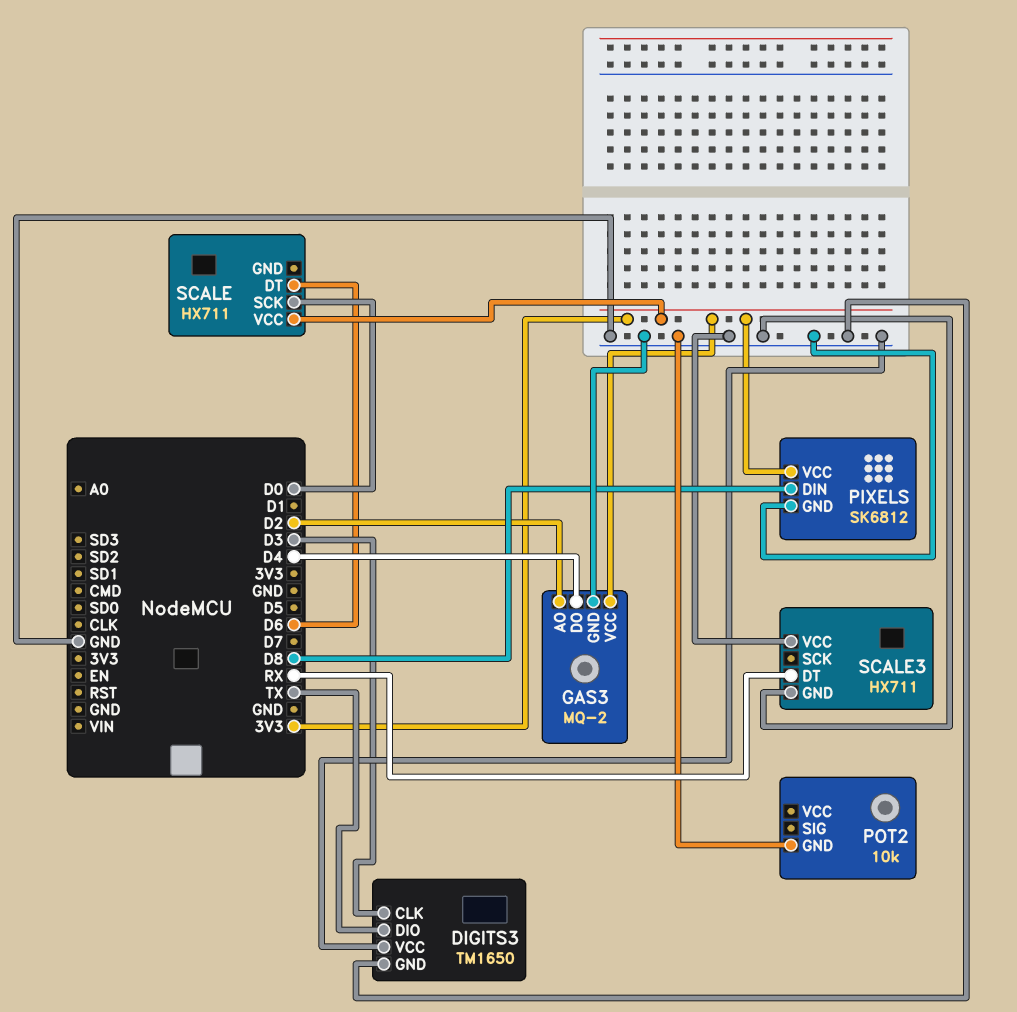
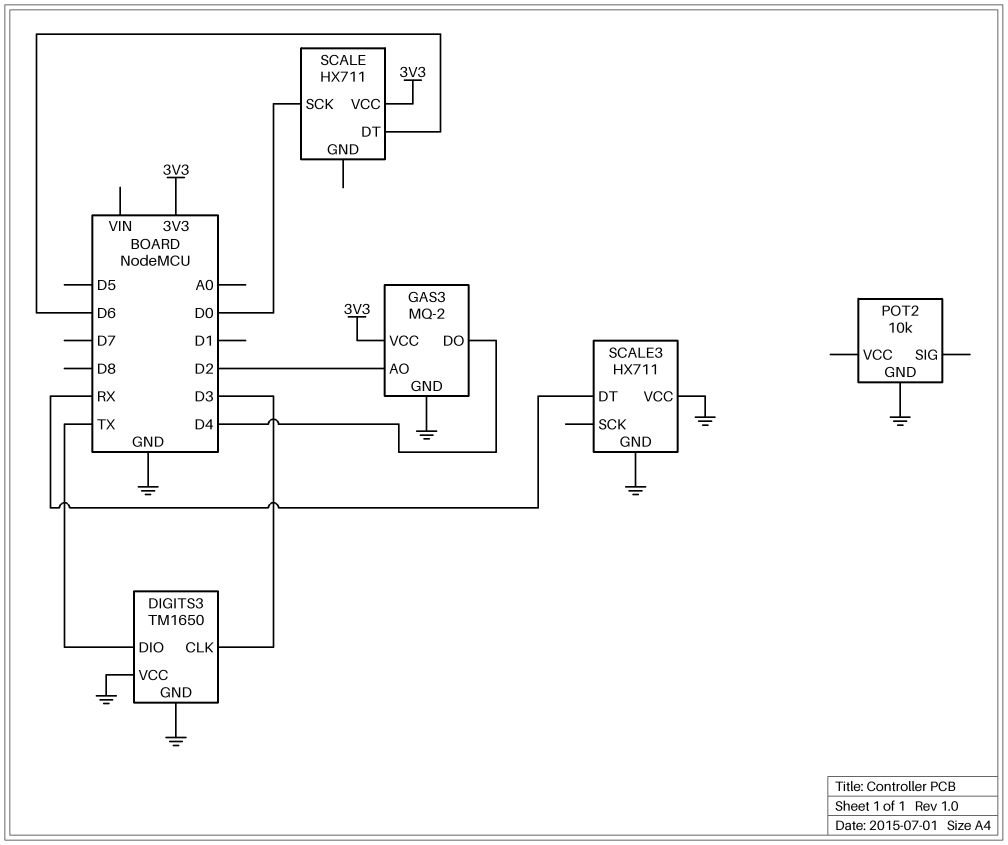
PIXELS: SK6812 -> none
PIXELS pin DIN: D8 -> none
PIXELS pin GND: GND -> none
PIXELS pin VCC: 3V3 -> none

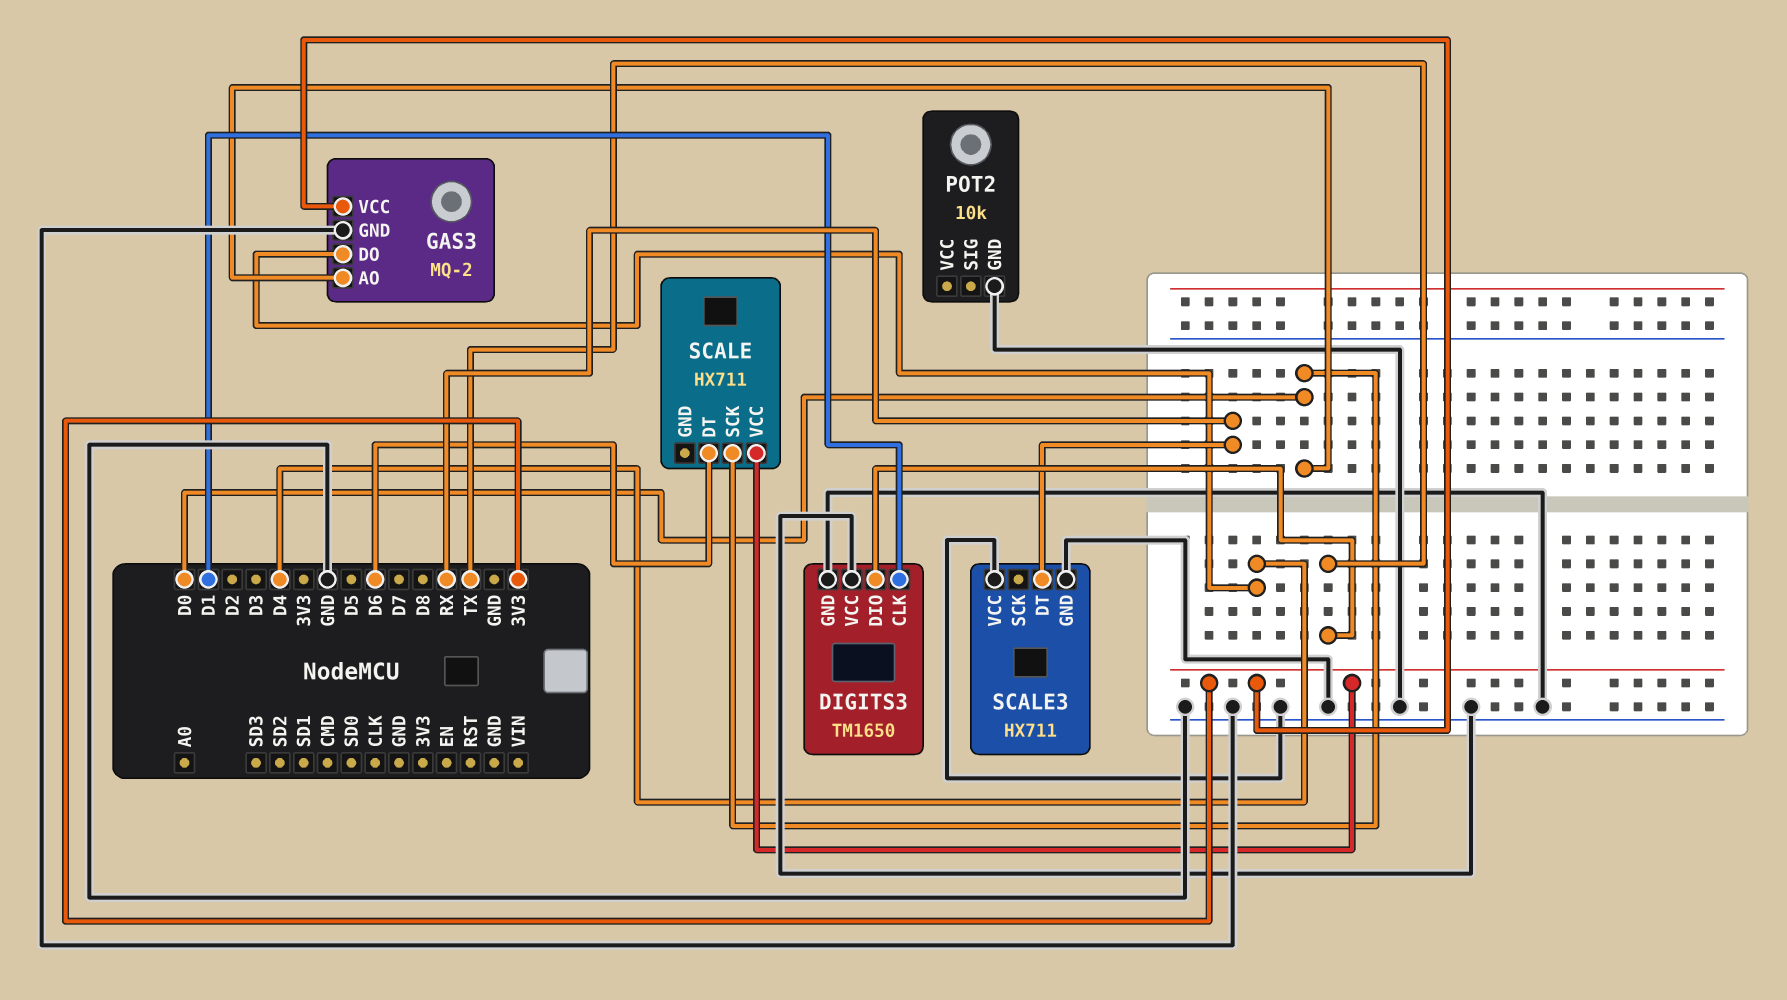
DIGITS3 pin CLK: D3 -> D1
GAS3 pin AO: D2 -> D0

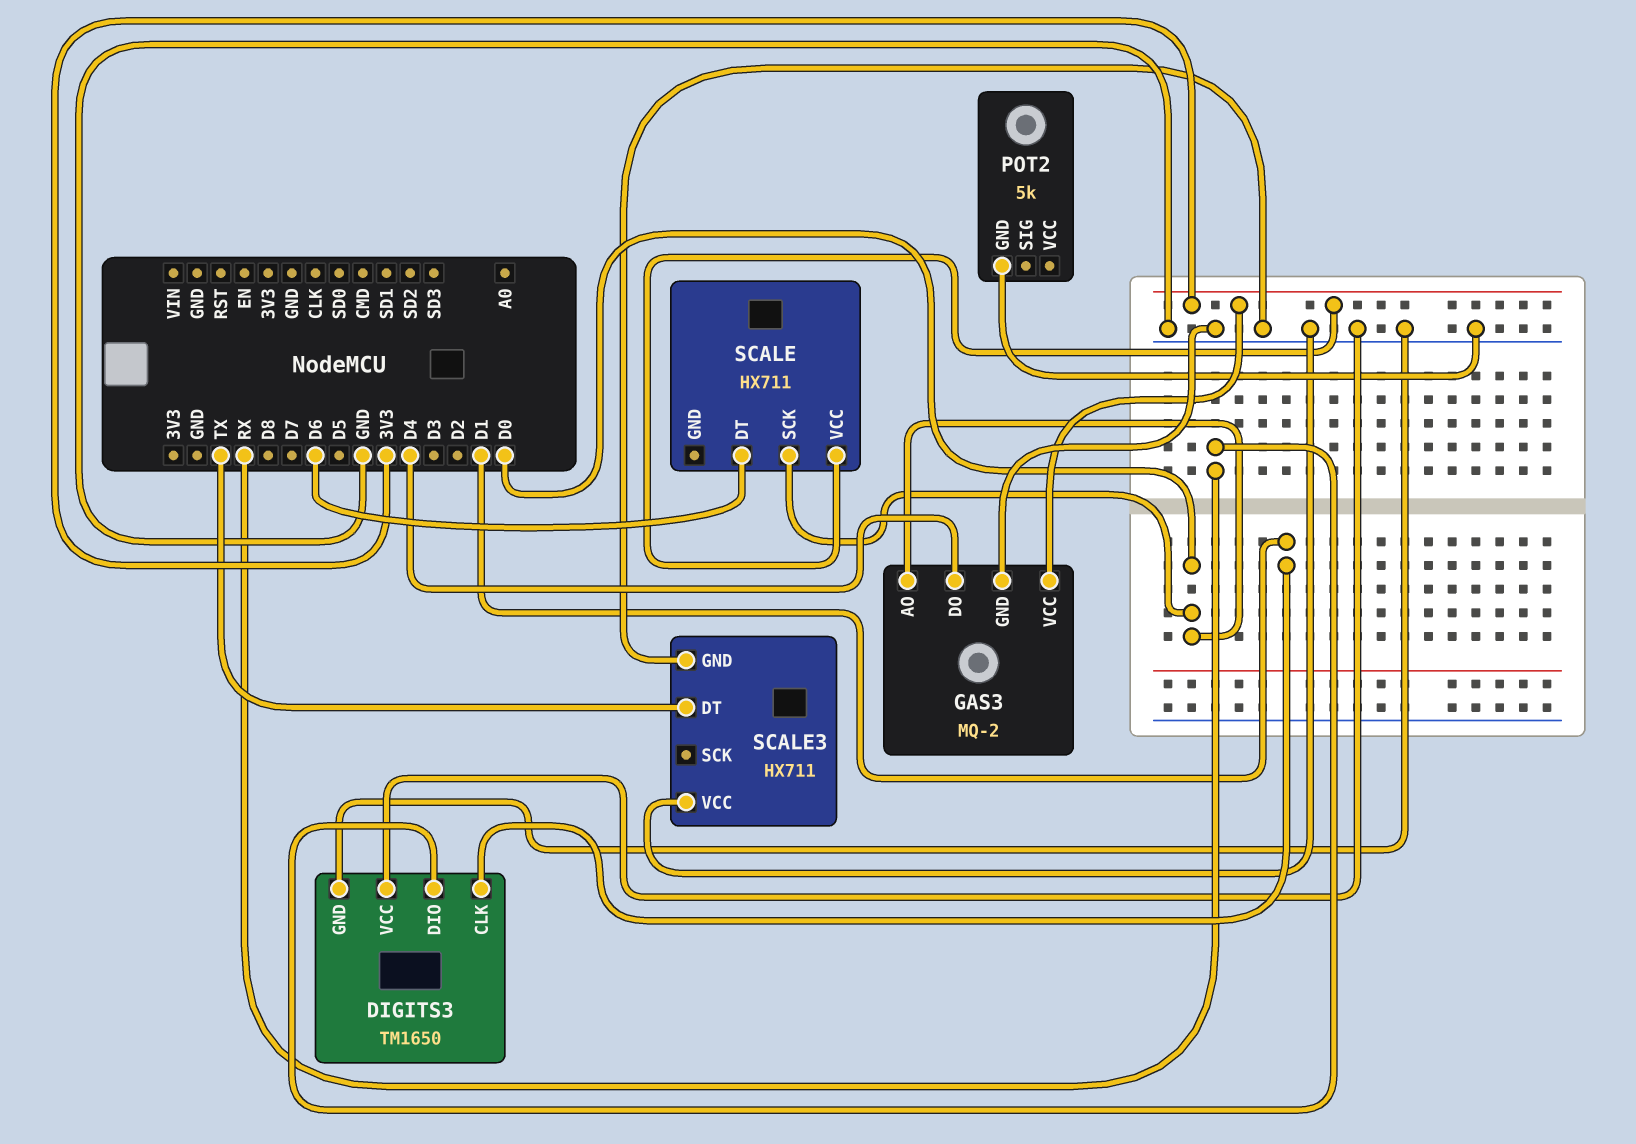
DIGITS3 pin DIO: TX -> RX
POT2: 10k -> 5k
SCALE3 pin DT: RX -> TX

